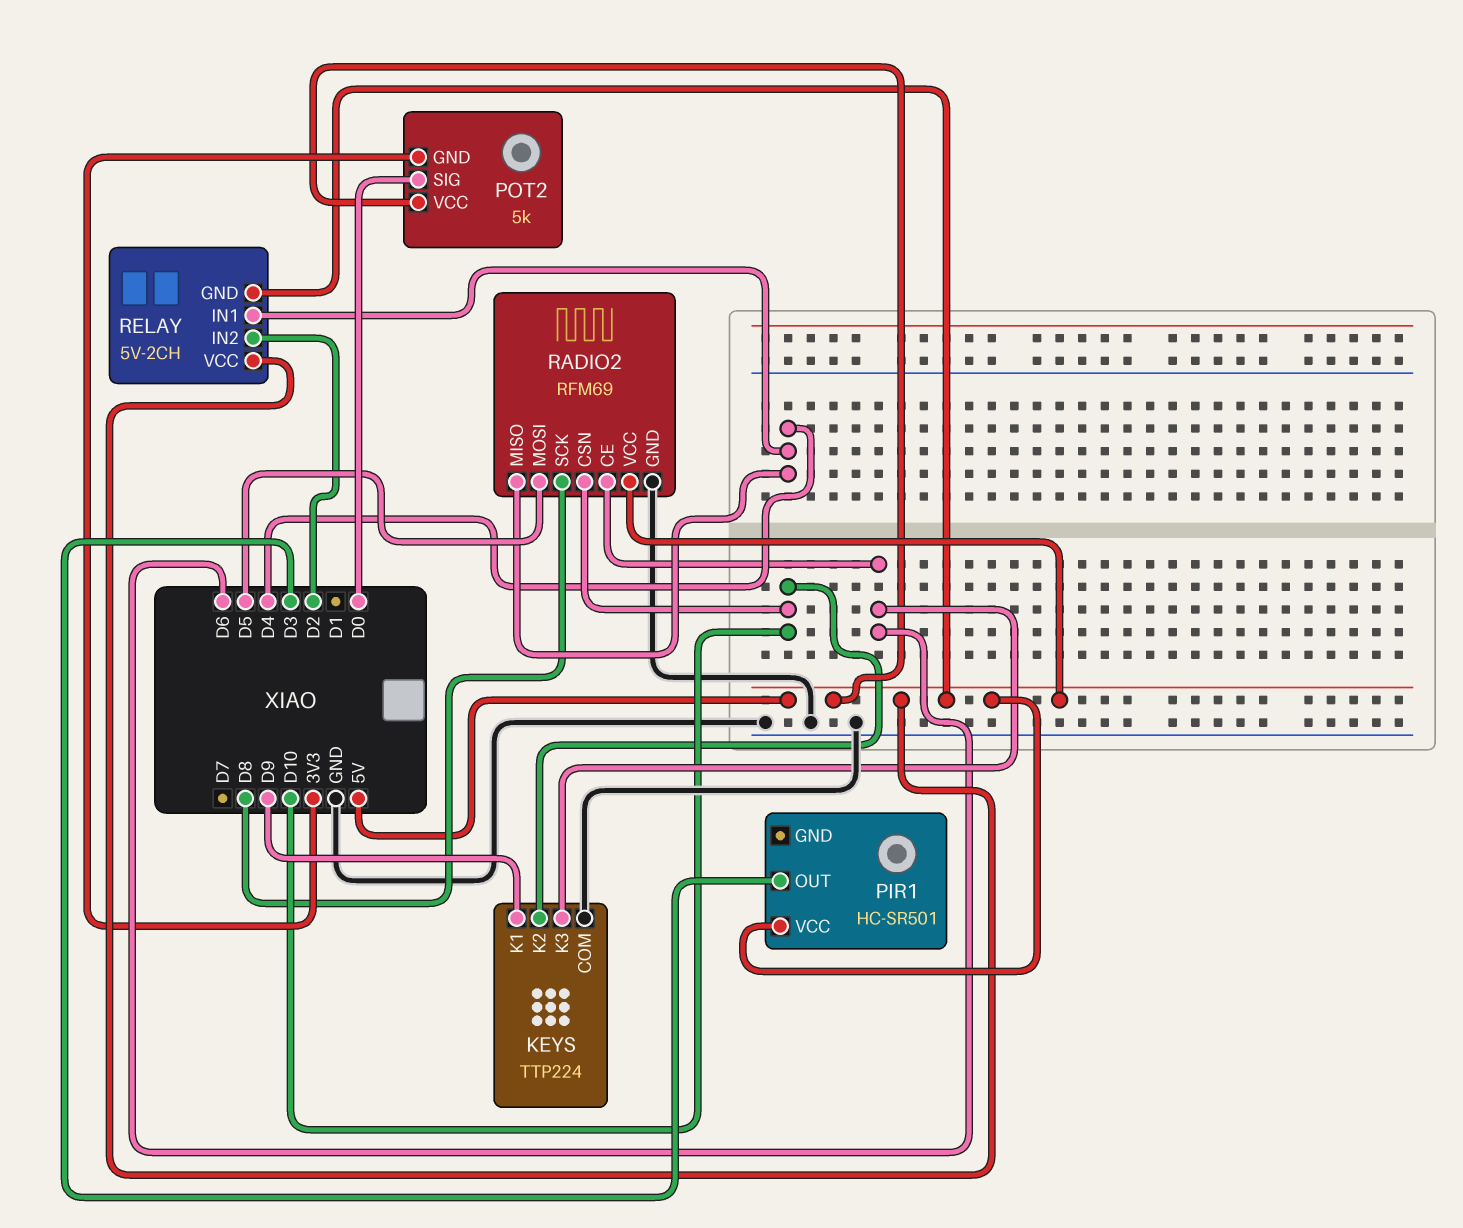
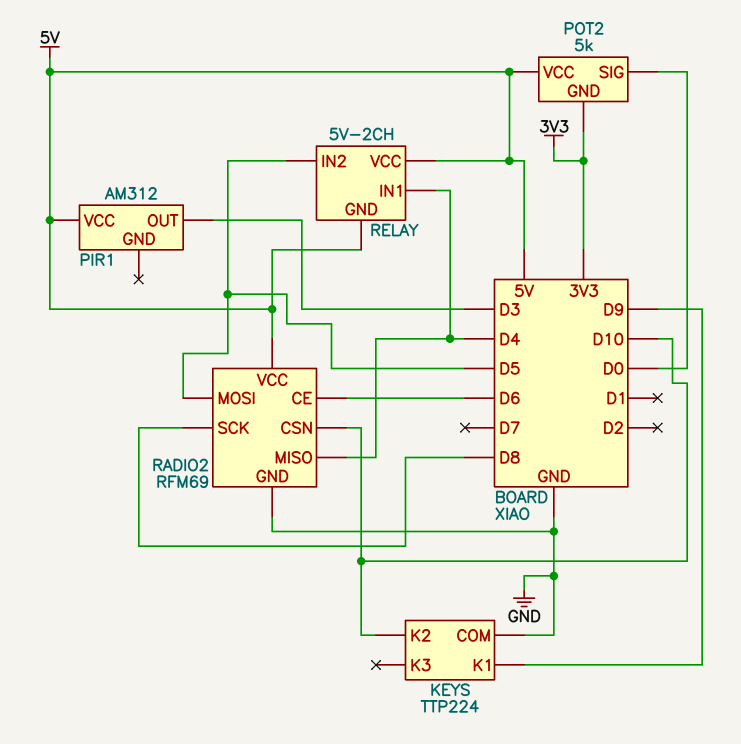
KEYS pin K3: D6 -> none
PIR1: HC-SR501 -> AM312
RELAY pin IN2: D2 -> D5

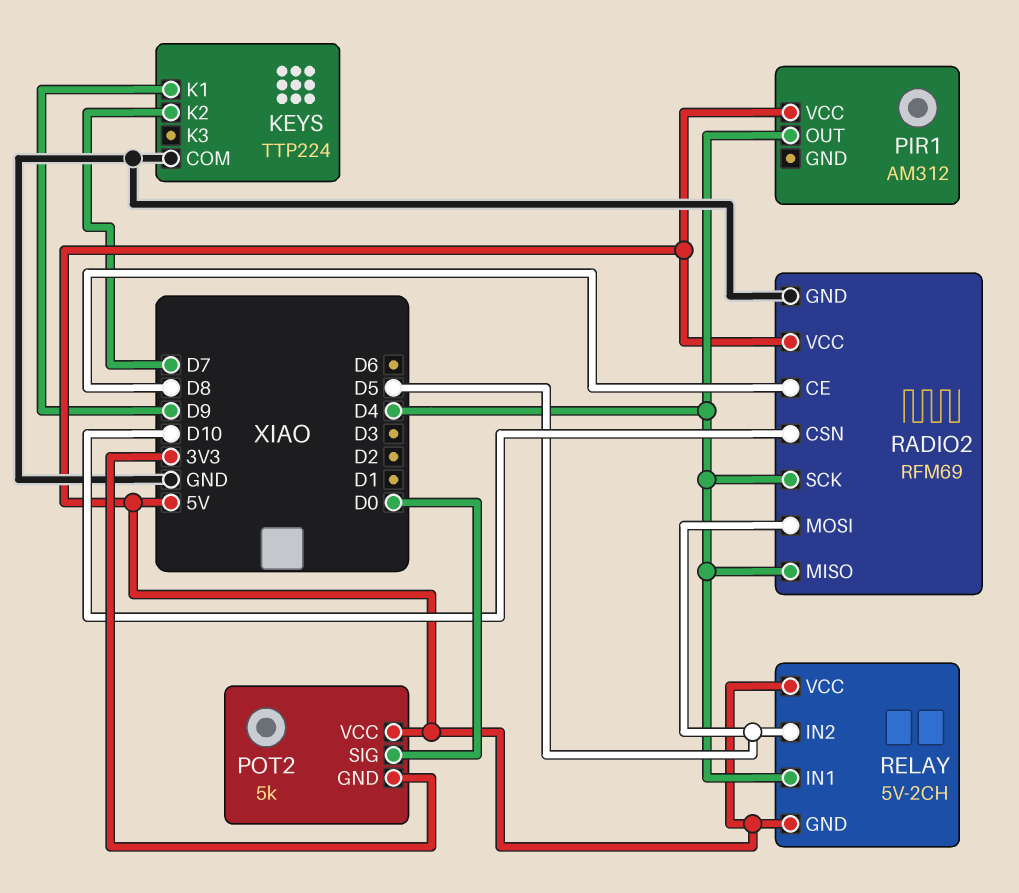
KEYS pin K2: D10 -> D7
PIR1 pin OUT: D3 -> D4
RADIO2 pin CE: D6 -> D8
RADIO2 pin SCK: D8 -> D4

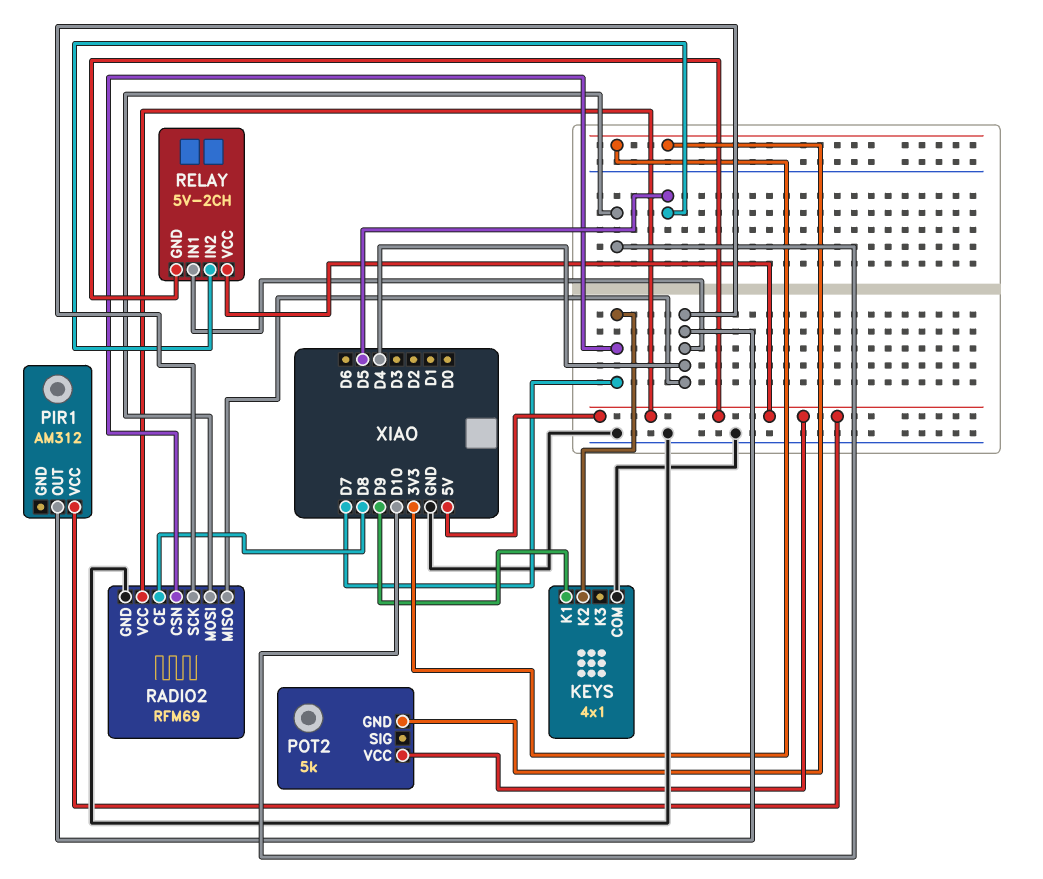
KEYS: TTP224 -> 4x1
POT2 pin SIG: D0 -> none
RADIO2 pin CSN: D10 -> D7
RADIO2 pin MOSI: D5 -> D10

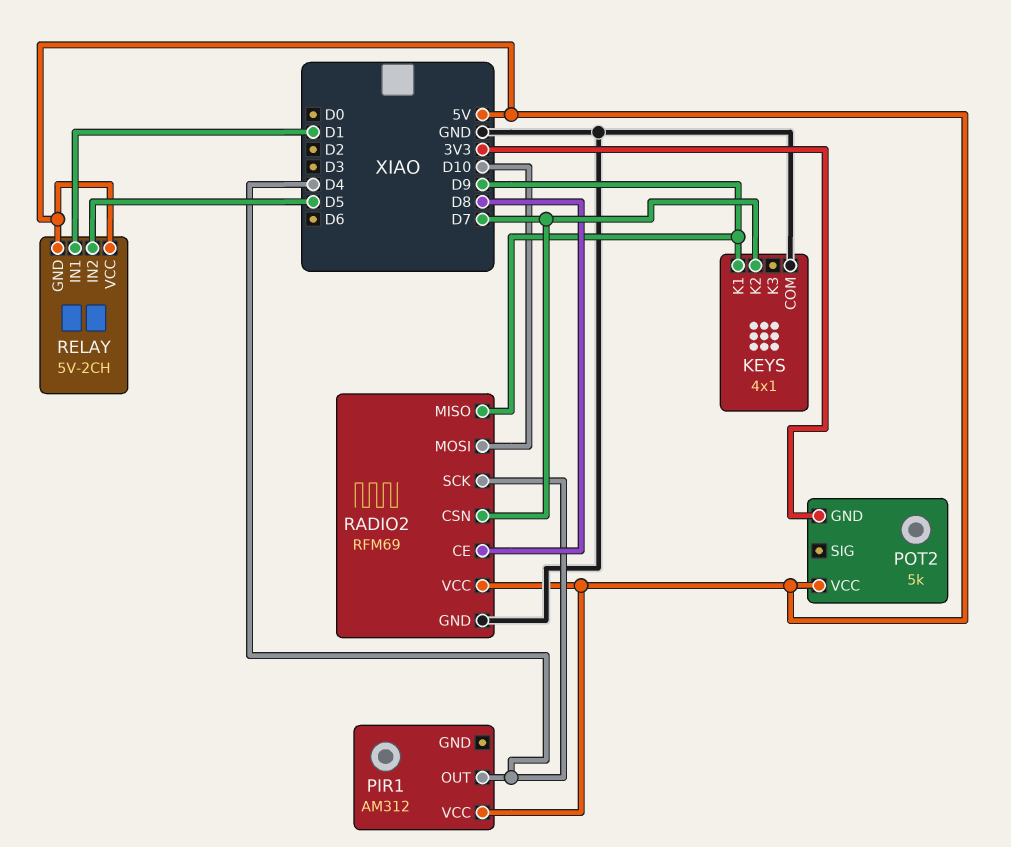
RADIO2 pin MISO: D4 -> D9
RELAY pin IN1: D4 -> D1

